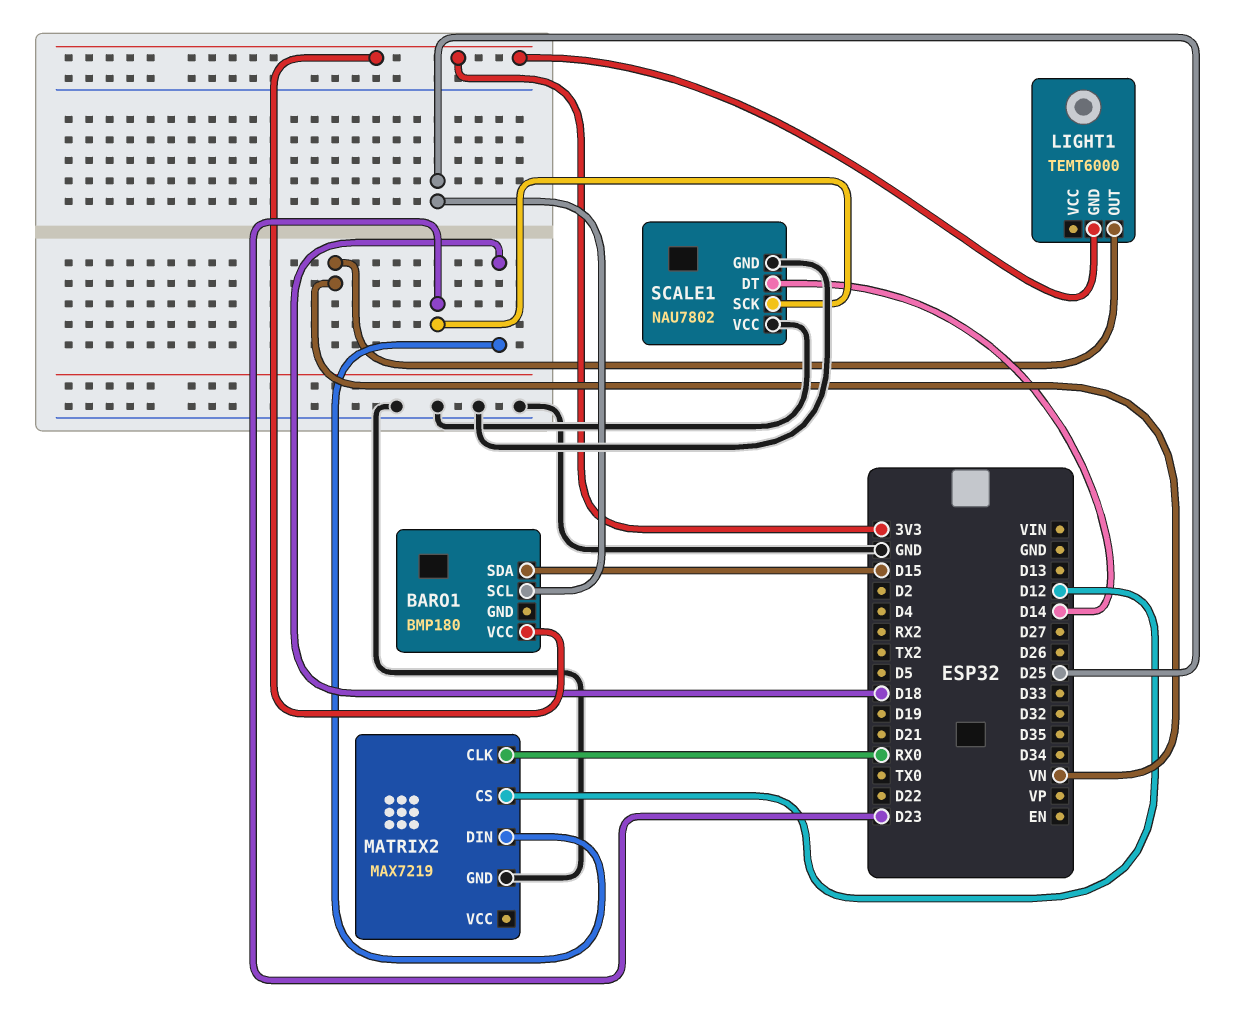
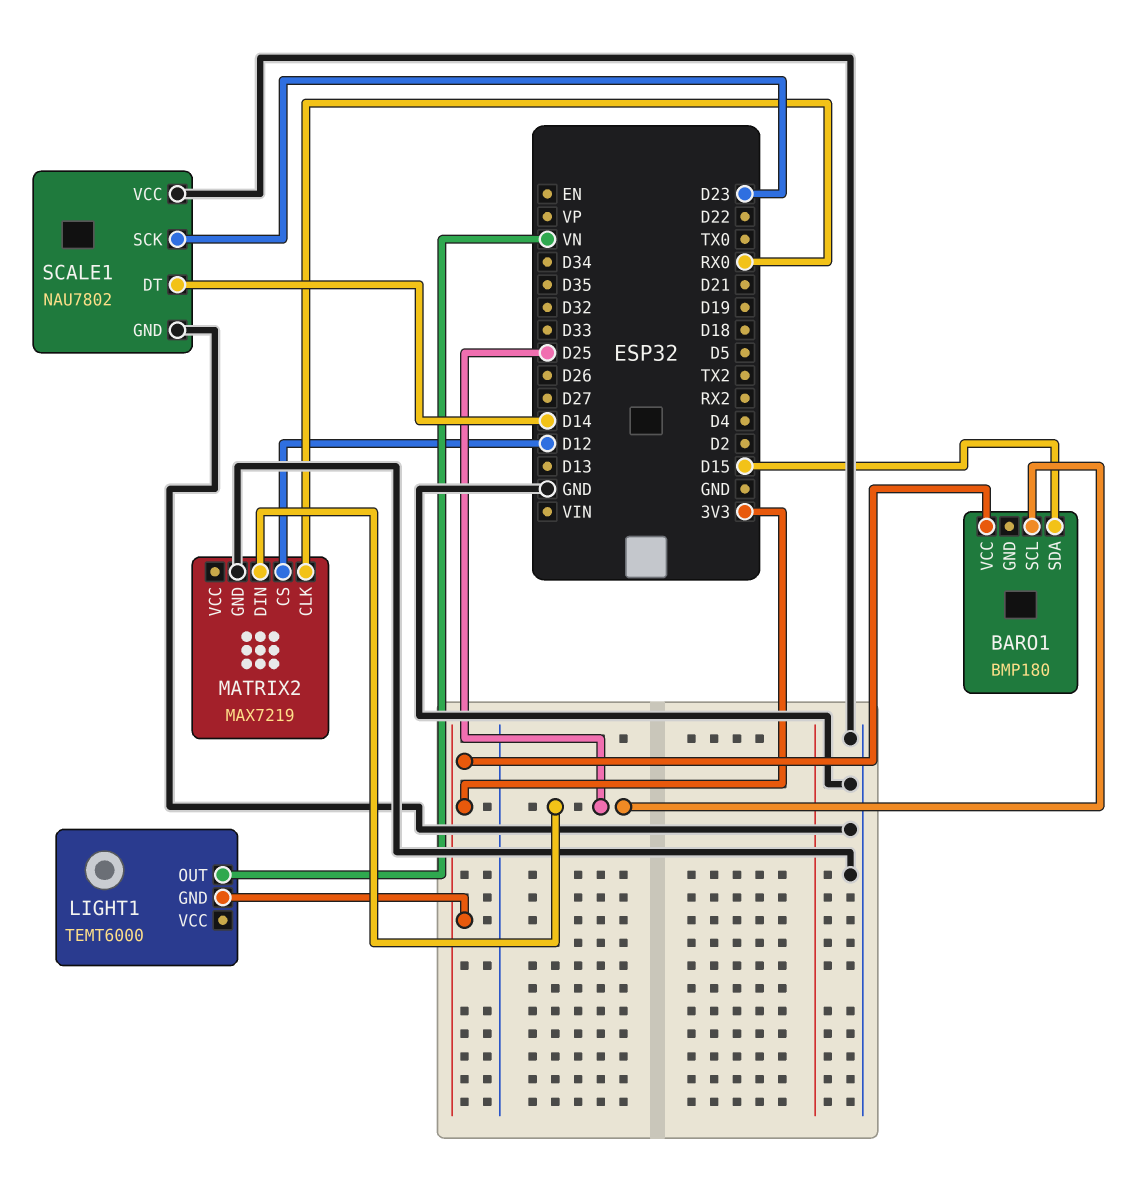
MATRIX2 pin DIN: D18 -> D25

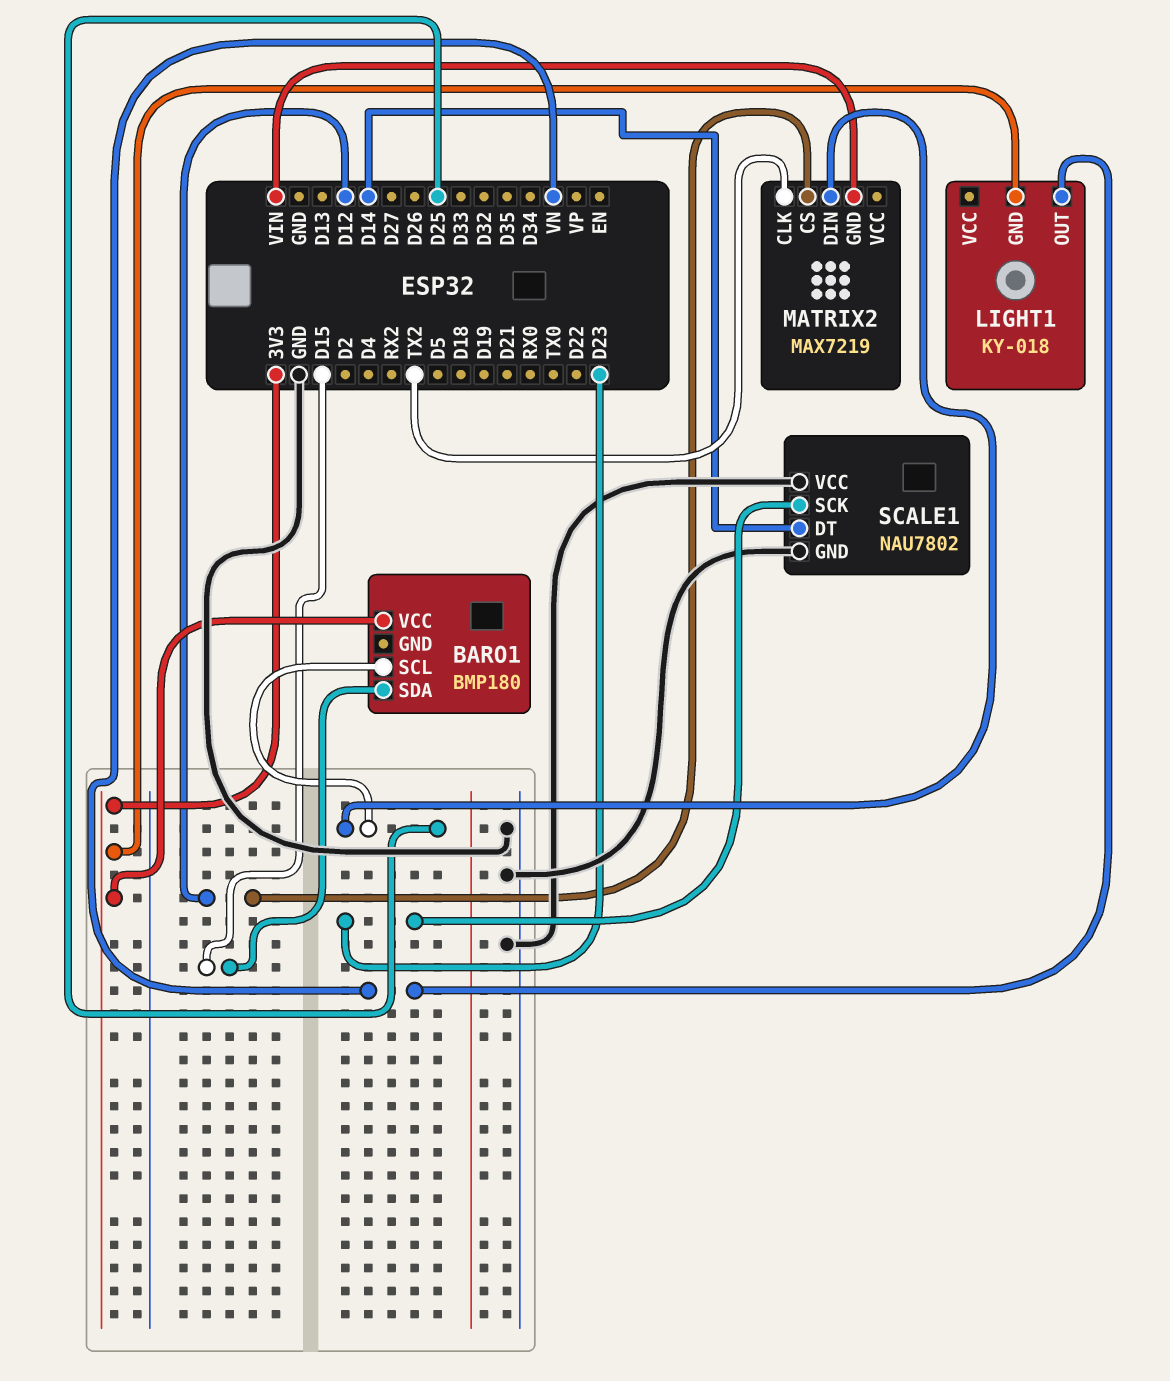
LIGHT1: TEMT6000 -> KY-018
MATRIX2 pin CLK: RX0 -> TX2
MATRIX2 pin GND: GND -> VIN

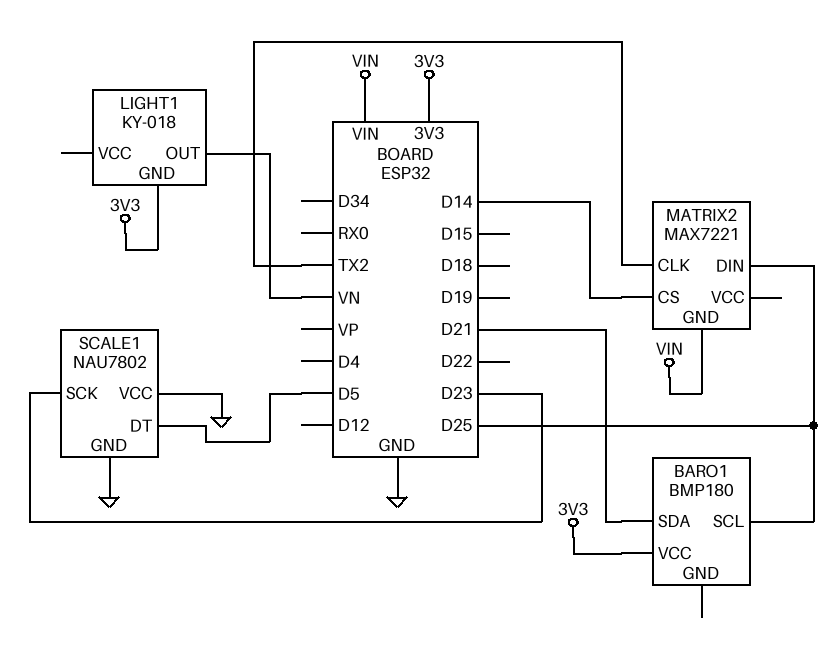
BARO1 pin SDA: D15 -> D21
MATRIX2: MAX7219 -> MAX7221
MATRIX2 pin CS: D12 -> D14
SCALE1 pin DT: D14 -> D5

